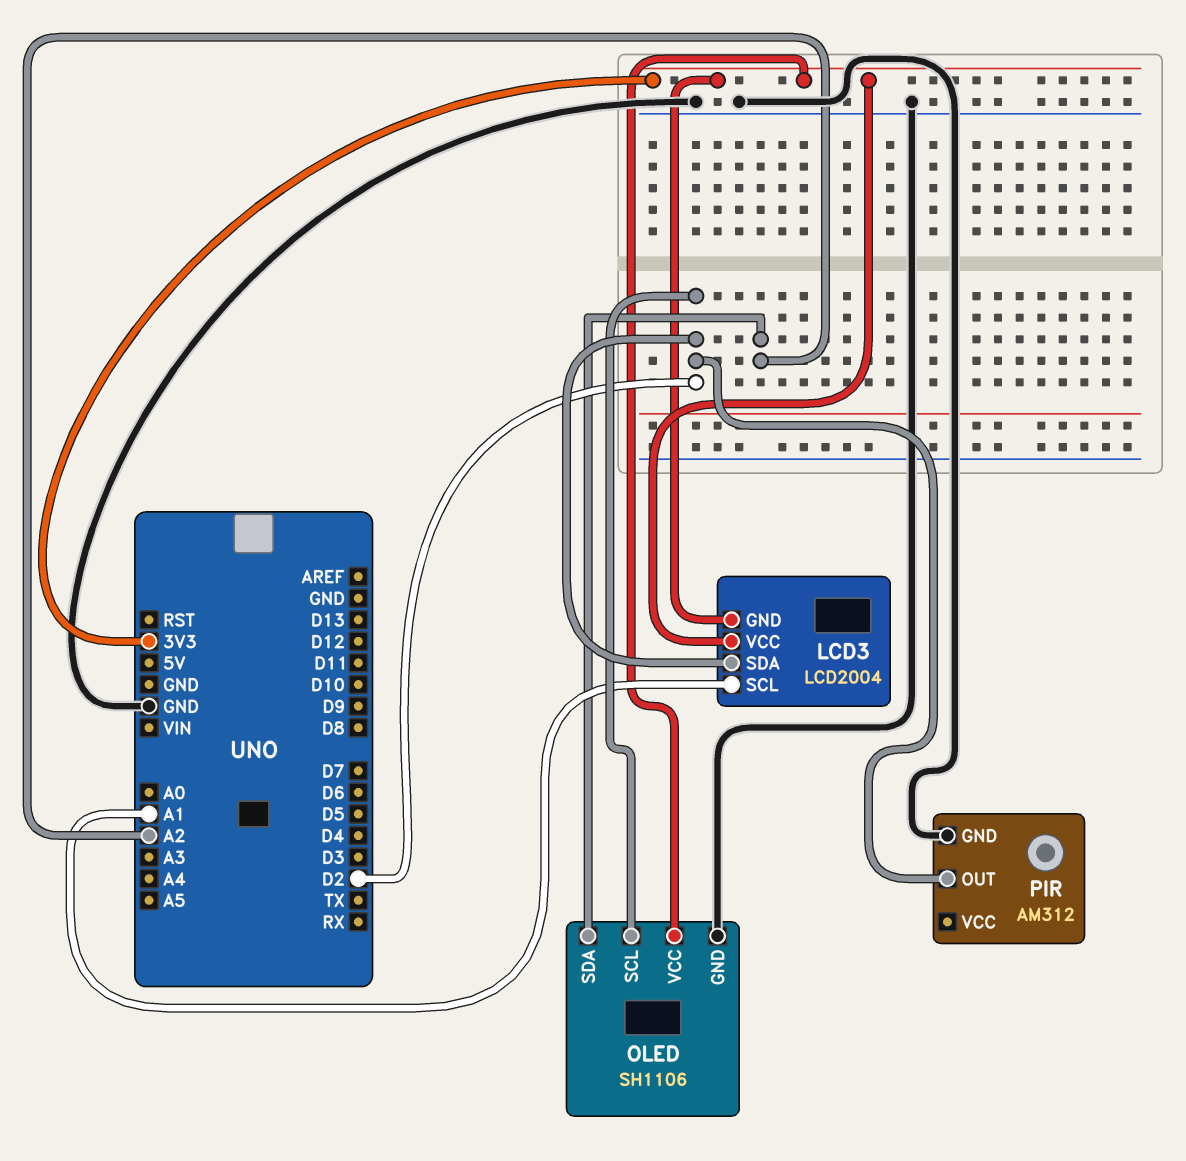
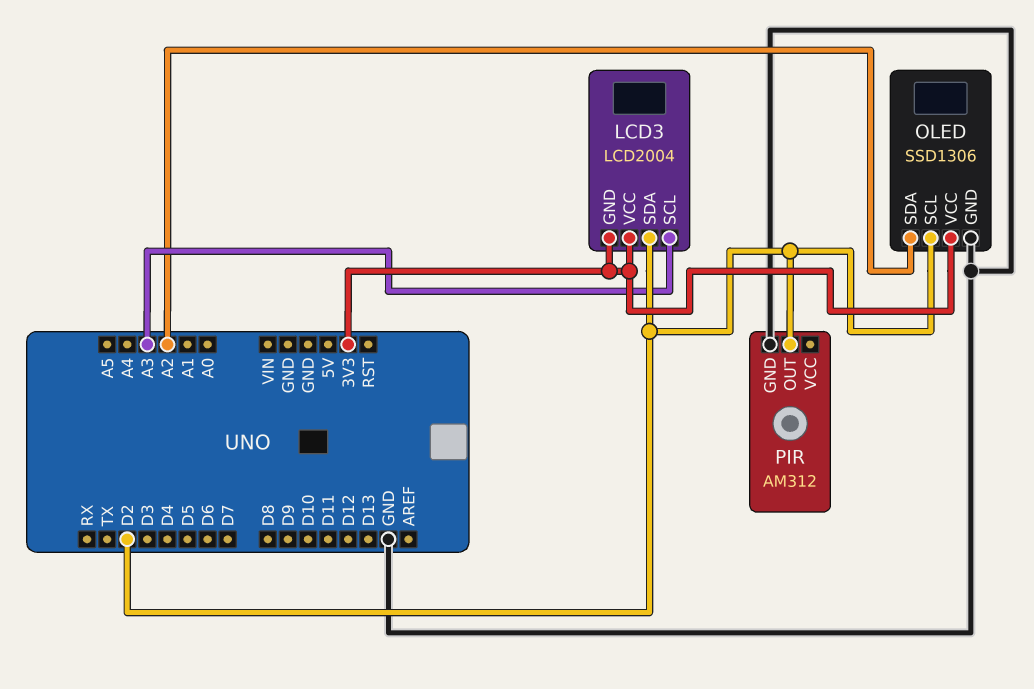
LCD3 pin SCL: A1 -> A3
OLED: SH1106 -> SSD1306

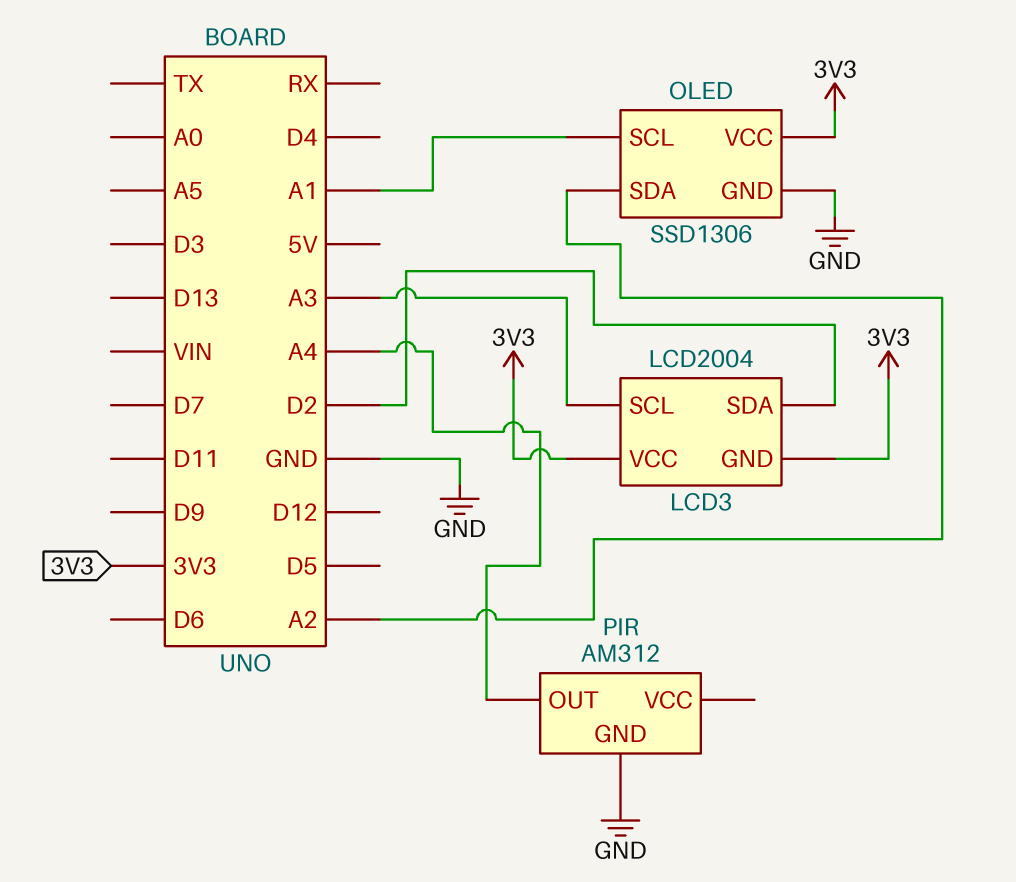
OLED pin SCL: D2 -> A1
PIR pin OUT: D2 -> A4

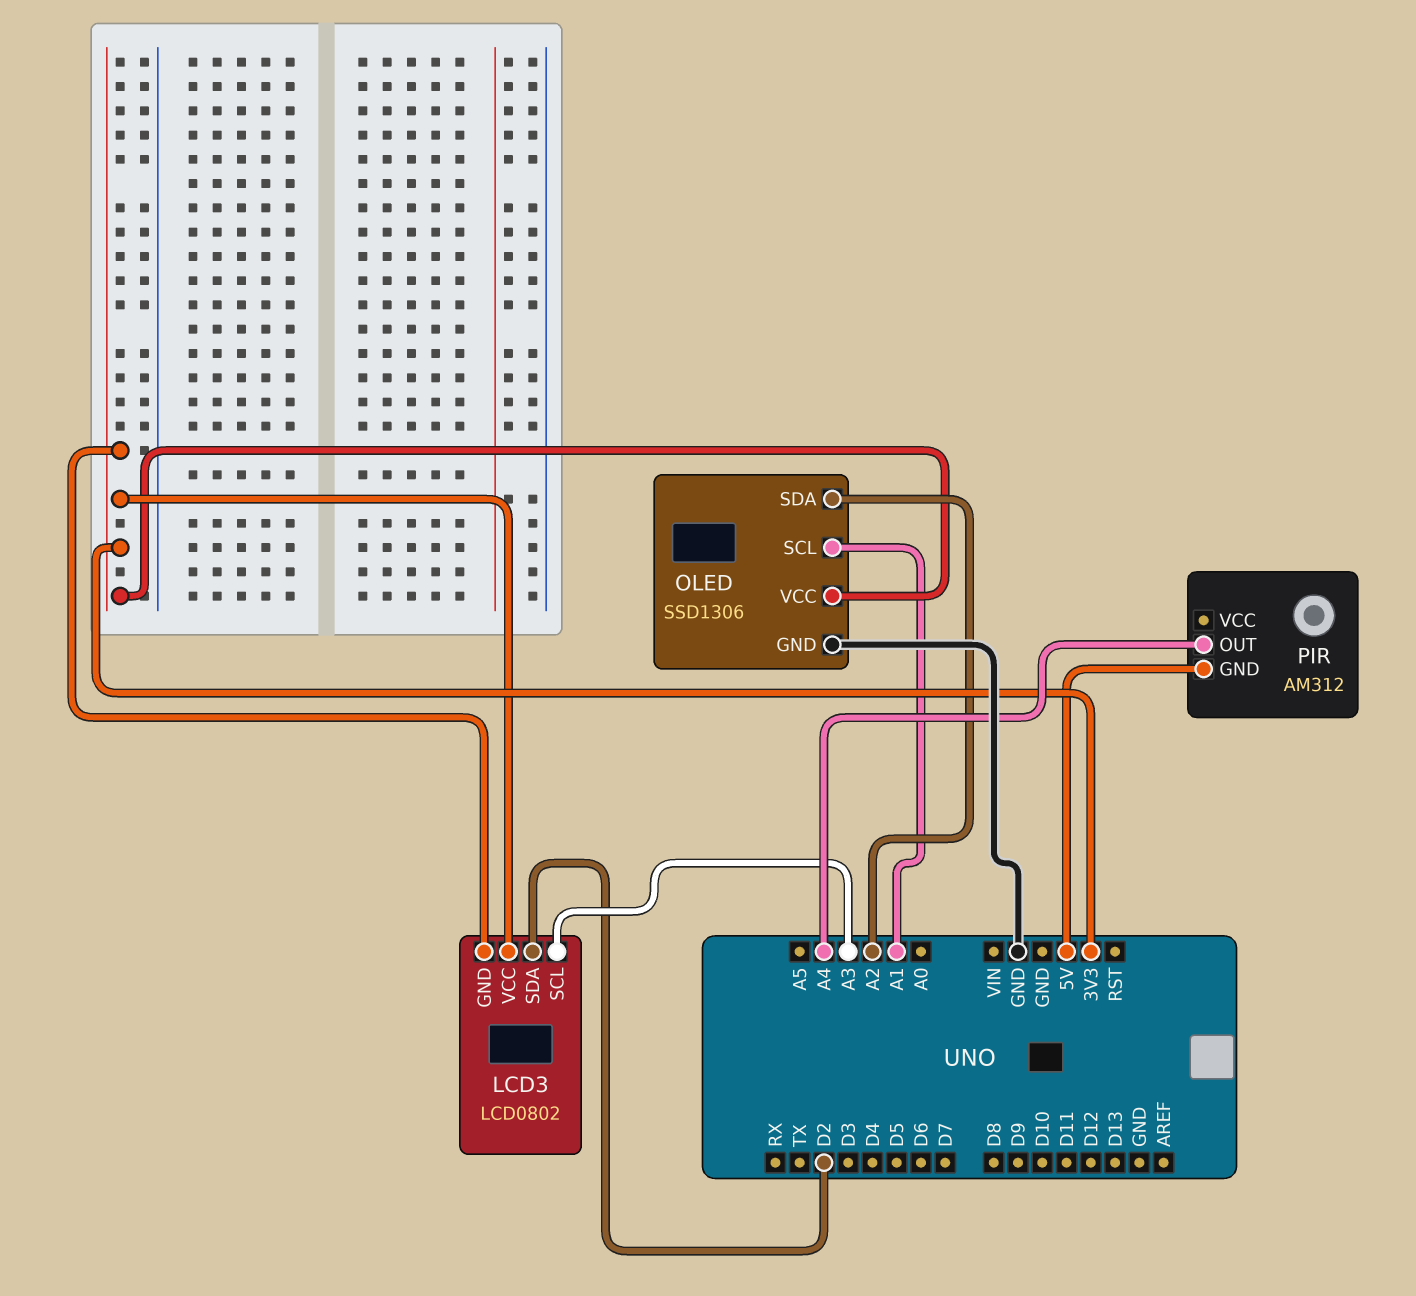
LCD3: LCD2004 -> LCD0802
PIR pin GND: GND -> 5V

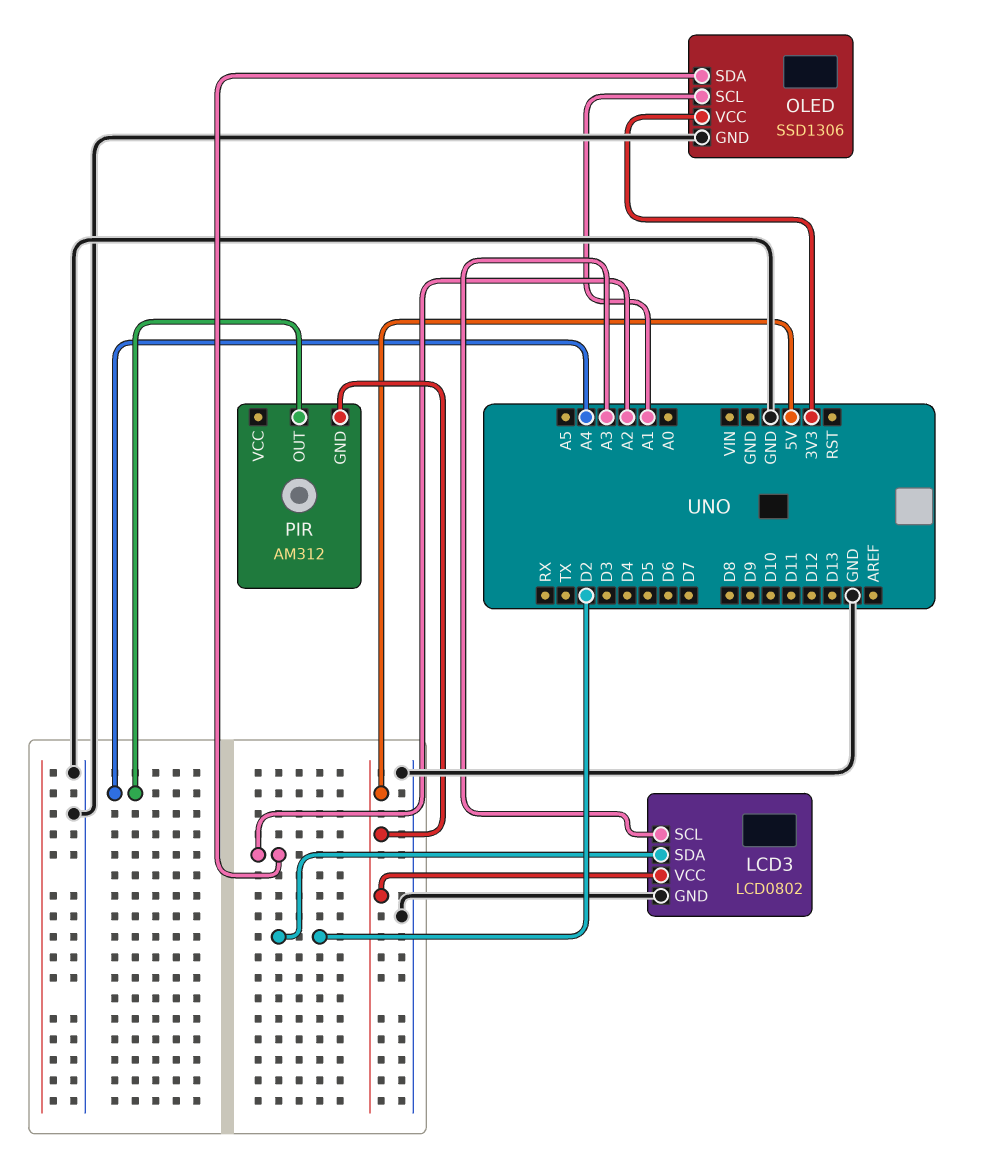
LCD3 pin GND: 3V3 -> GND
LCD3 pin VCC: 3V3 -> 5V

